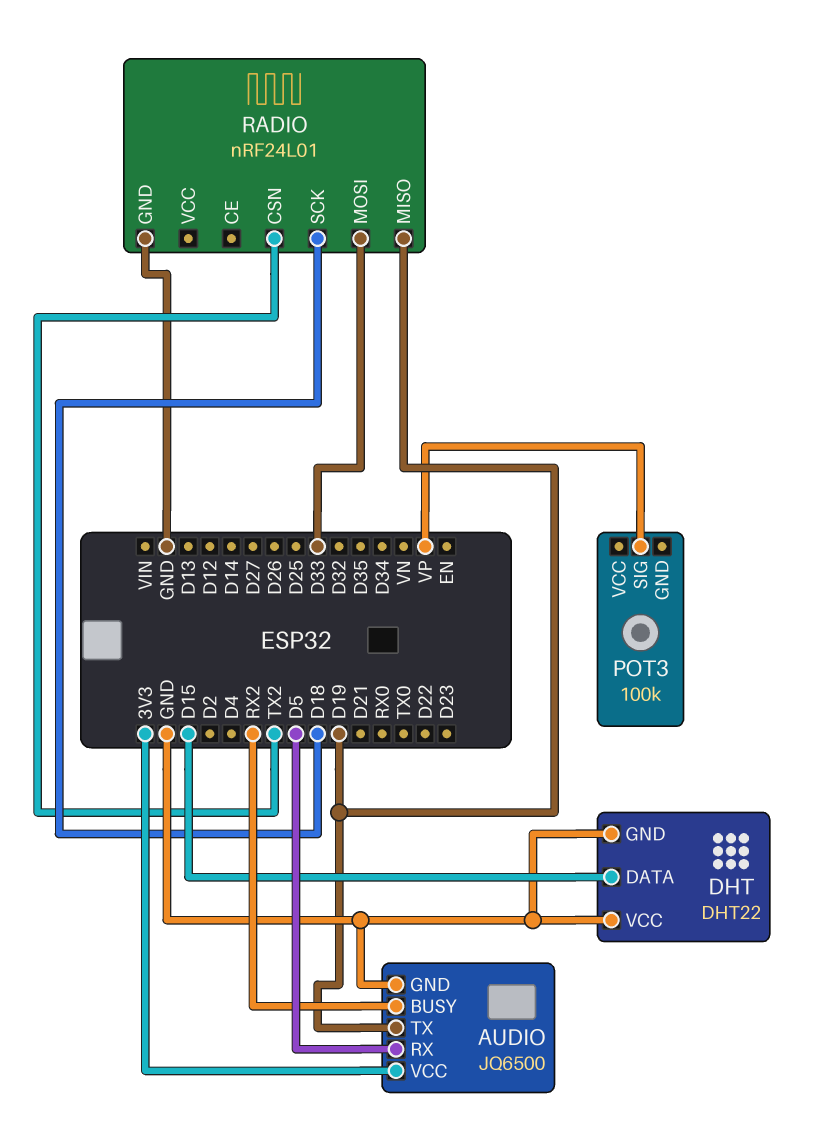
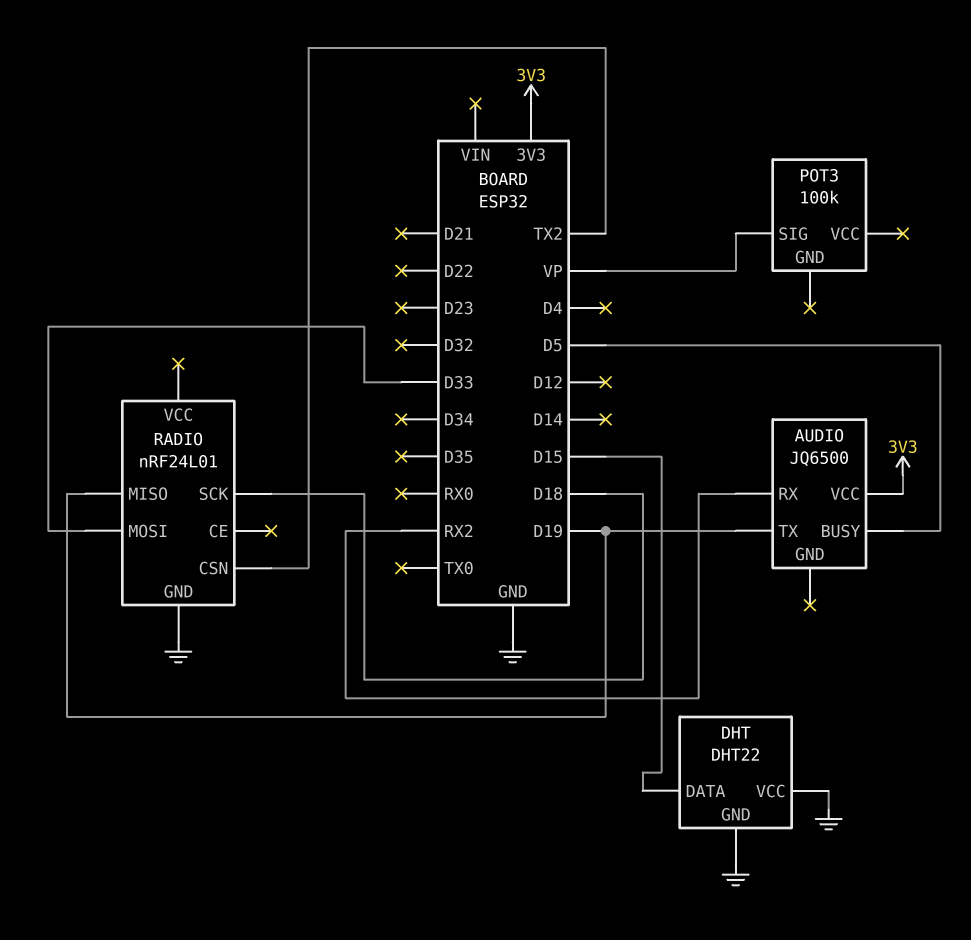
AUDIO pin BUSY: RX2 -> D5
AUDIO pin GND: GND -> none
AUDIO pin RX: D5 -> RX2

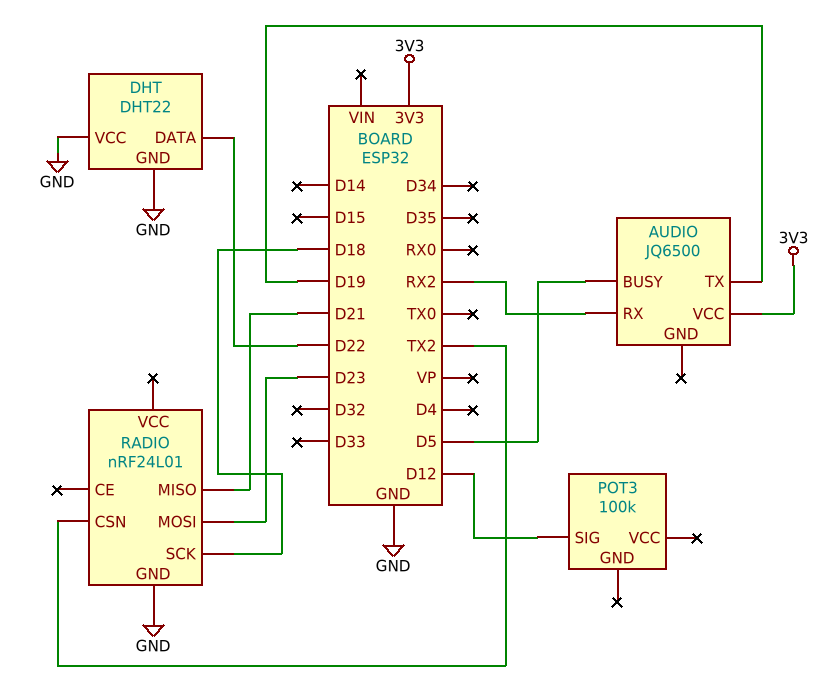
DHT pin DATA: D15 -> D22
POT3 pin SIG: VP -> D12
RADIO pin MISO: D19 -> D21
RADIO pin MOSI: D33 -> D23

